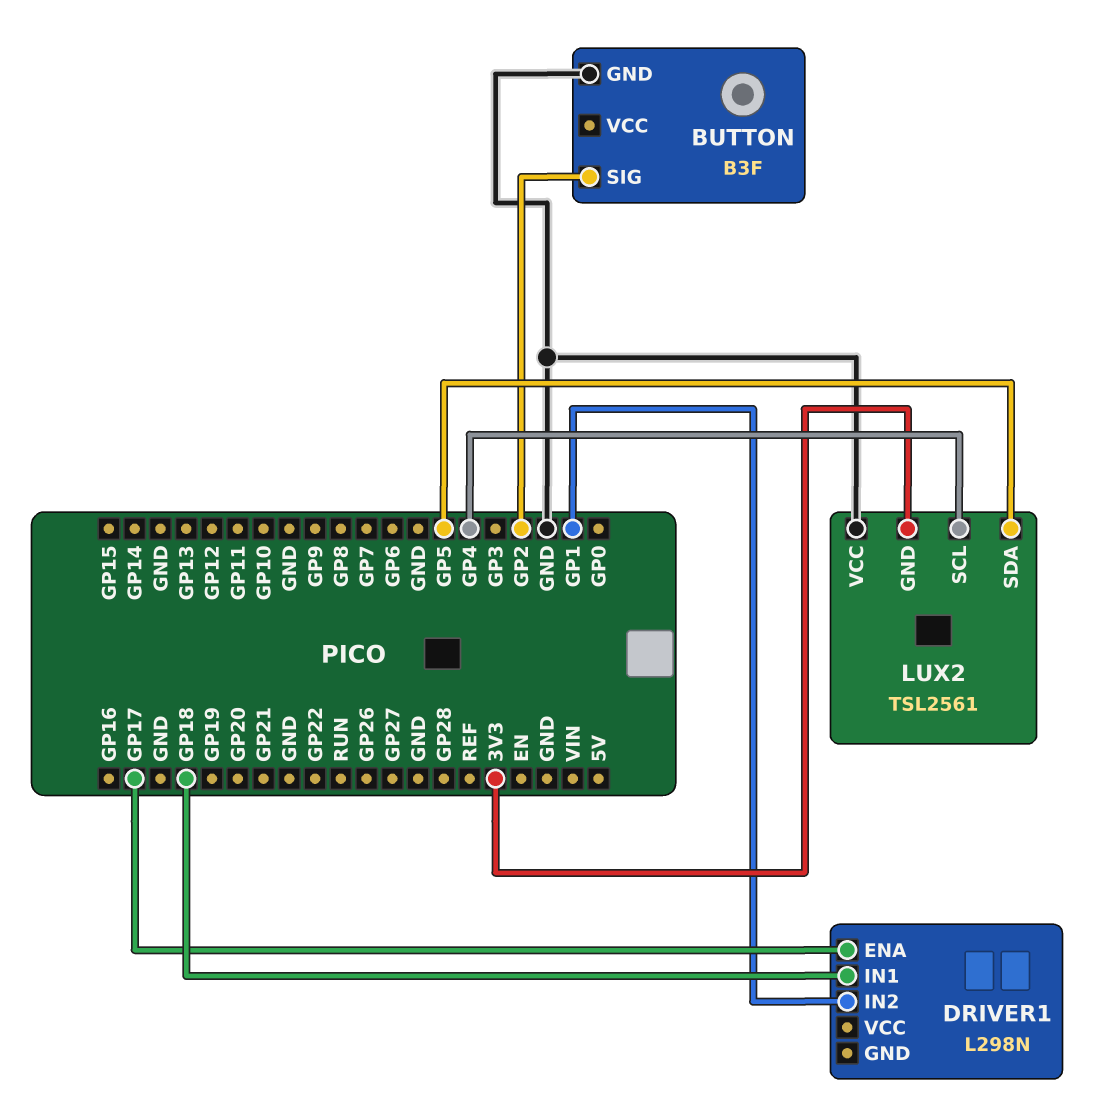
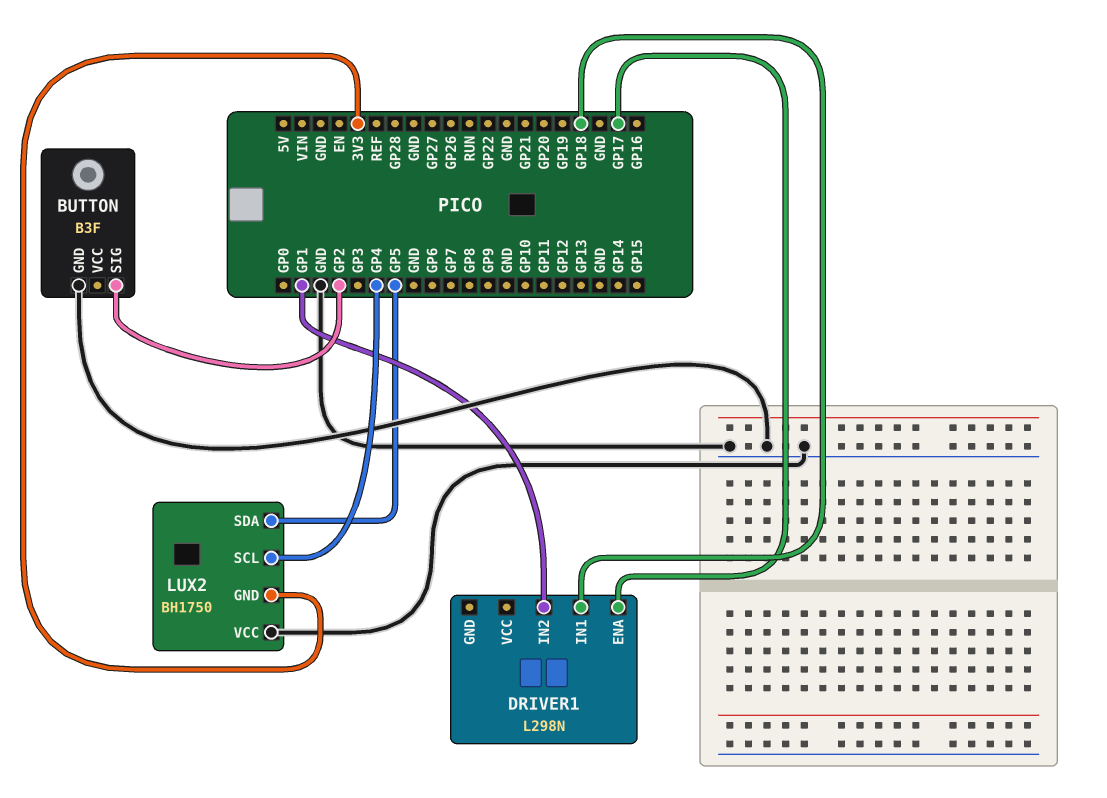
LUX2: TSL2561 -> BH1750

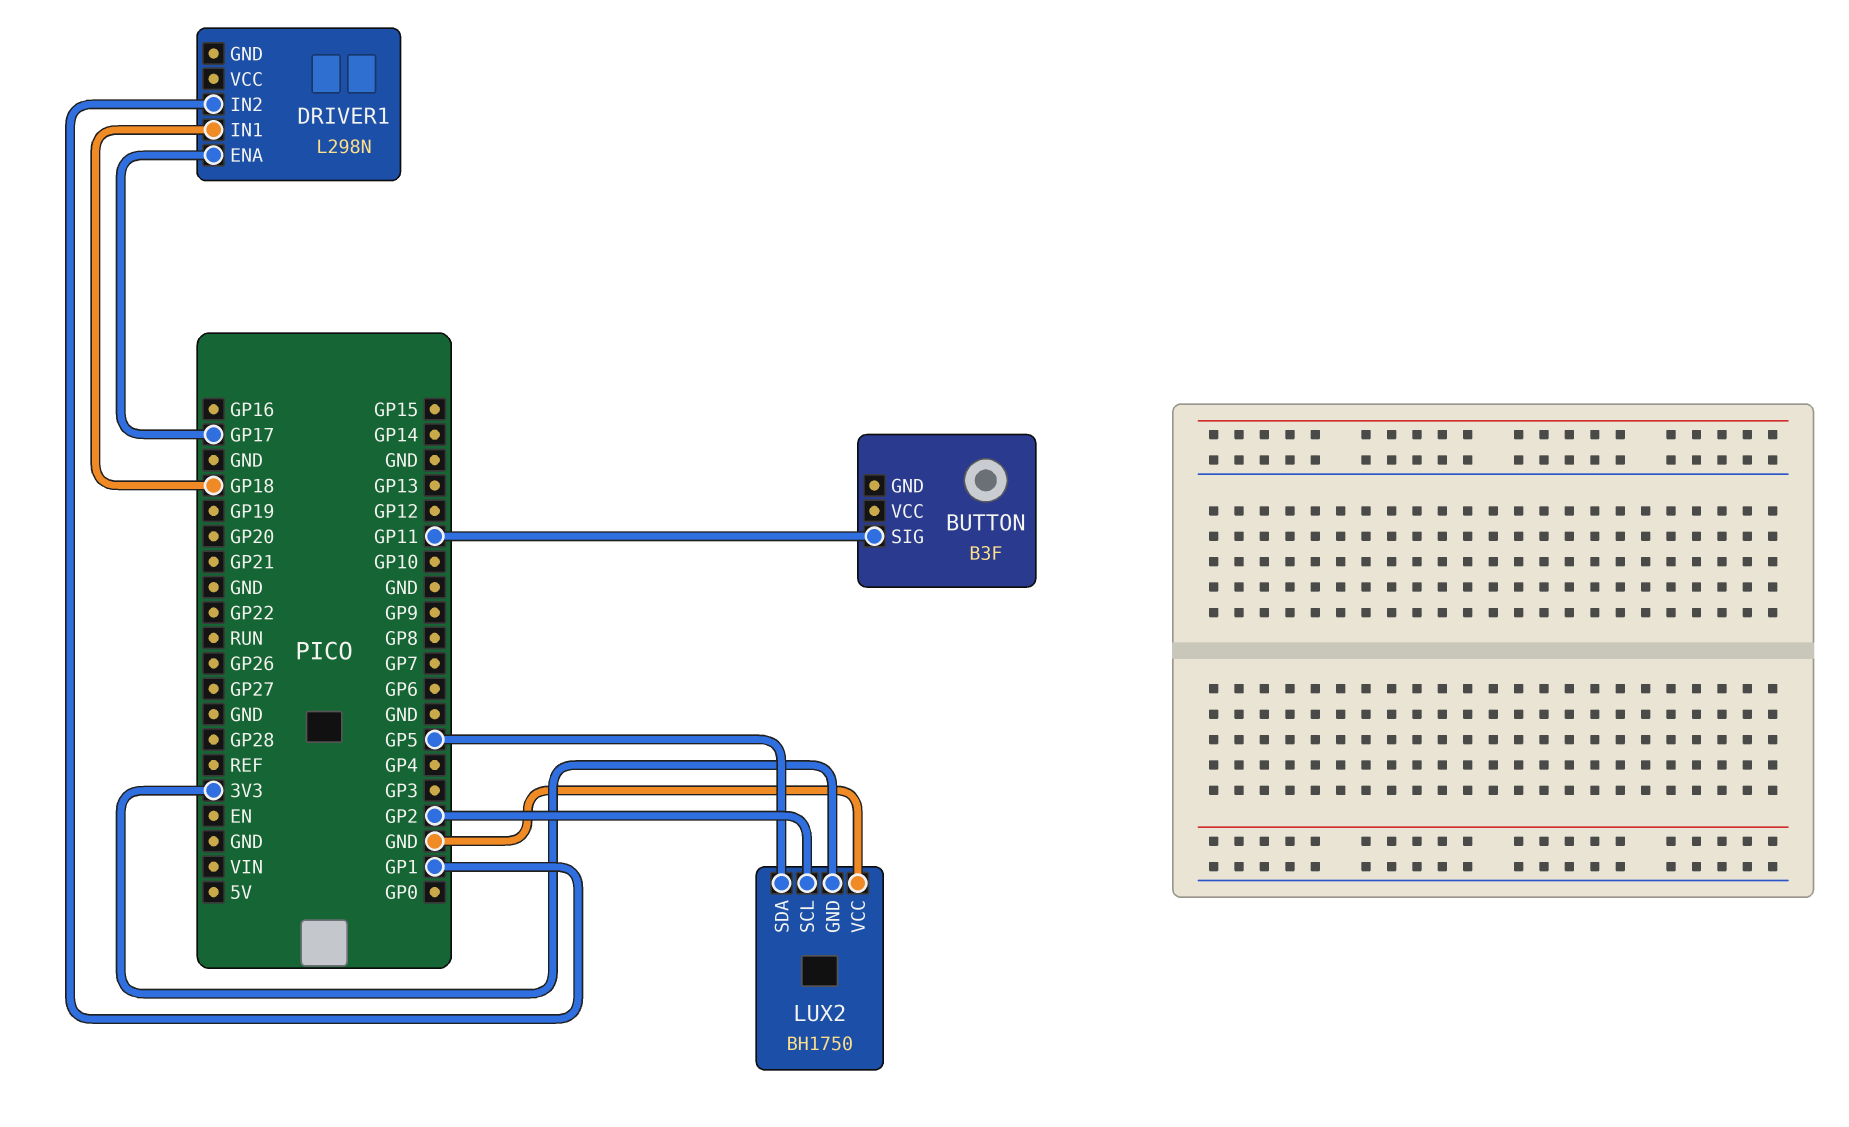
BUTTON pin GND: GND -> none
BUTTON pin SIG: GP2 -> GP11
LUX2 pin SCL: GP4 -> GP2

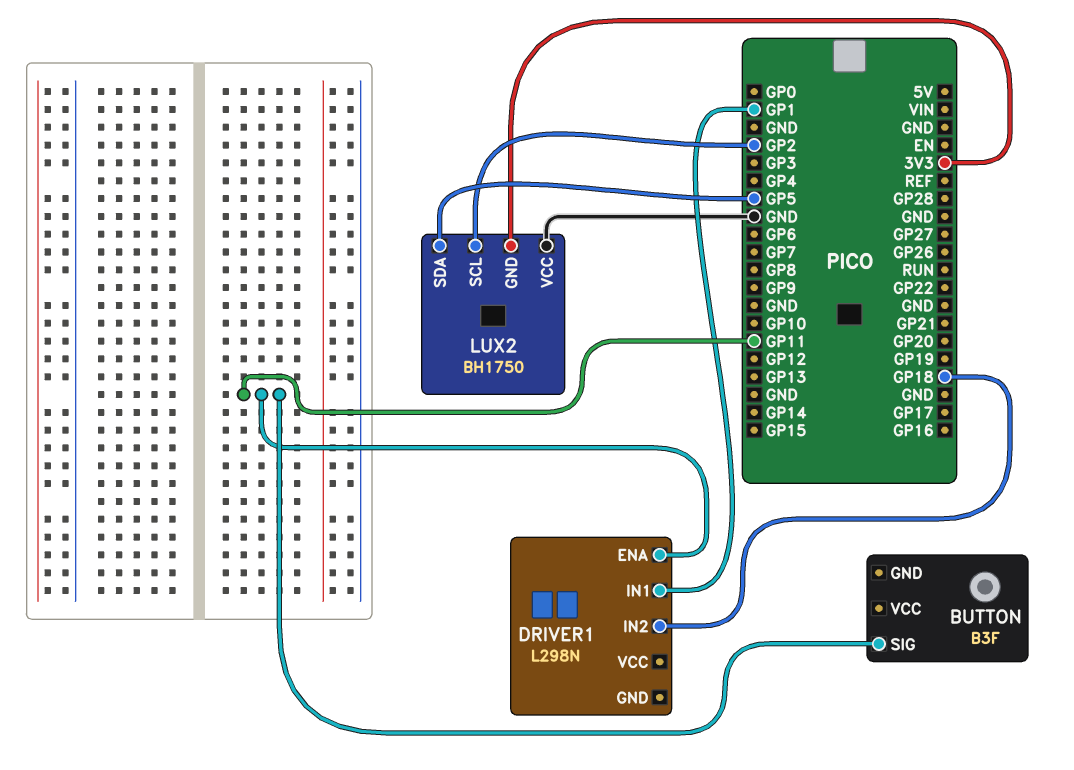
DRIVER1 pin ENA: GP17 -> GP11
DRIVER1 pin IN1: GP18 -> GP1
DRIVER1 pin IN2: GP1 -> GP18

